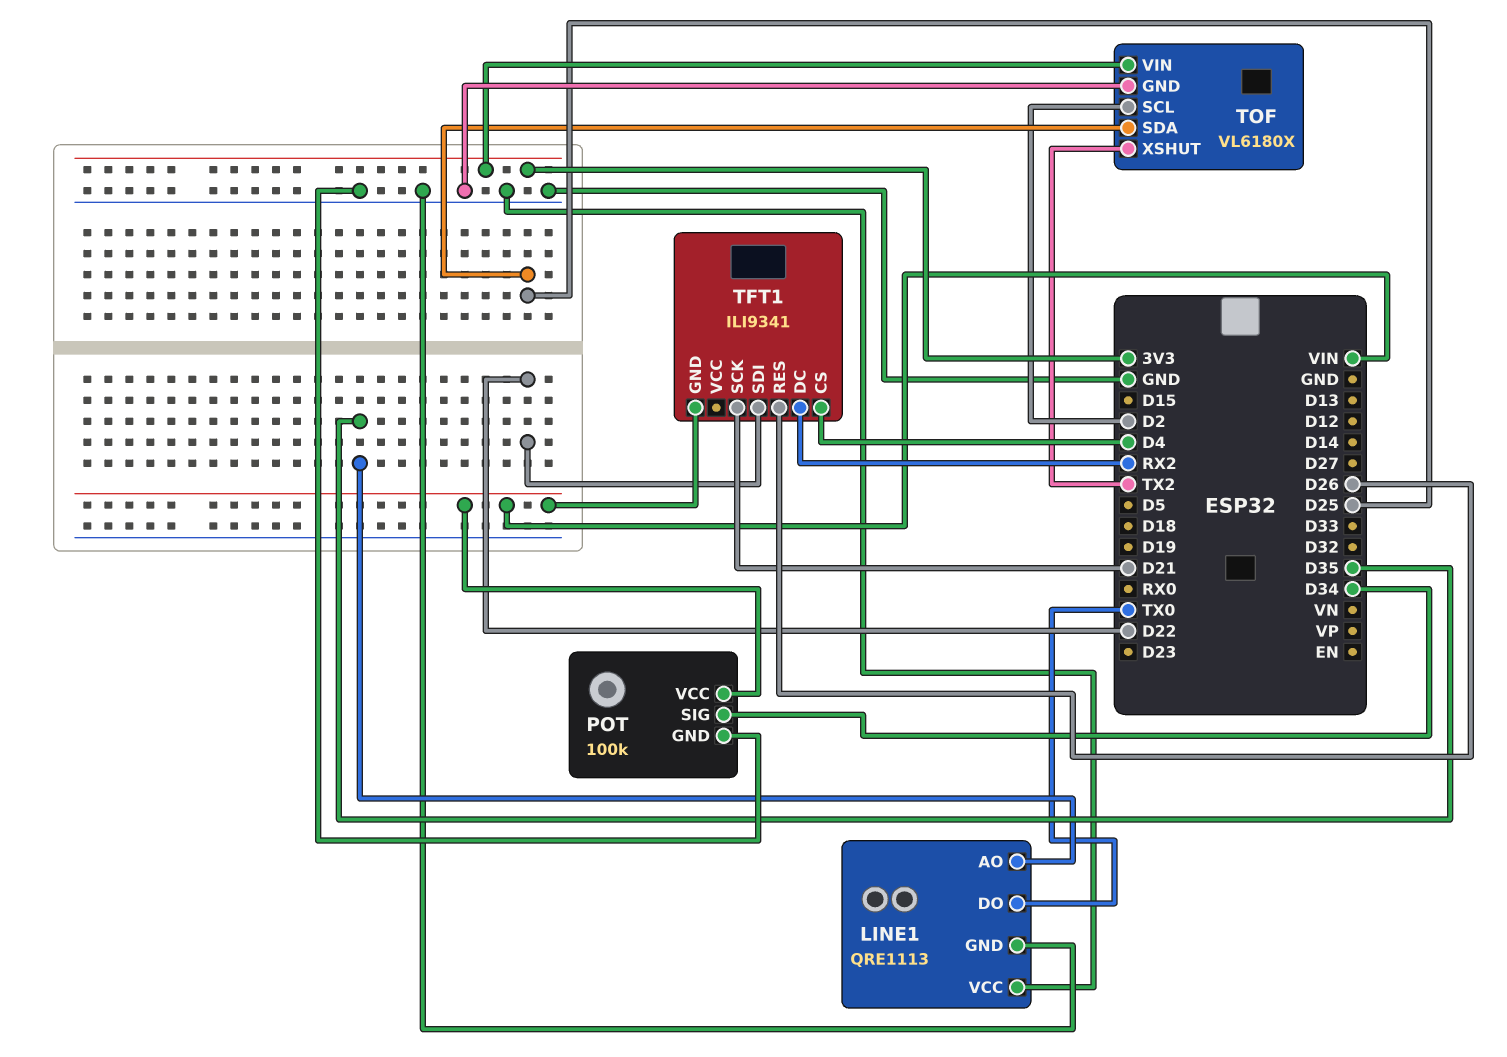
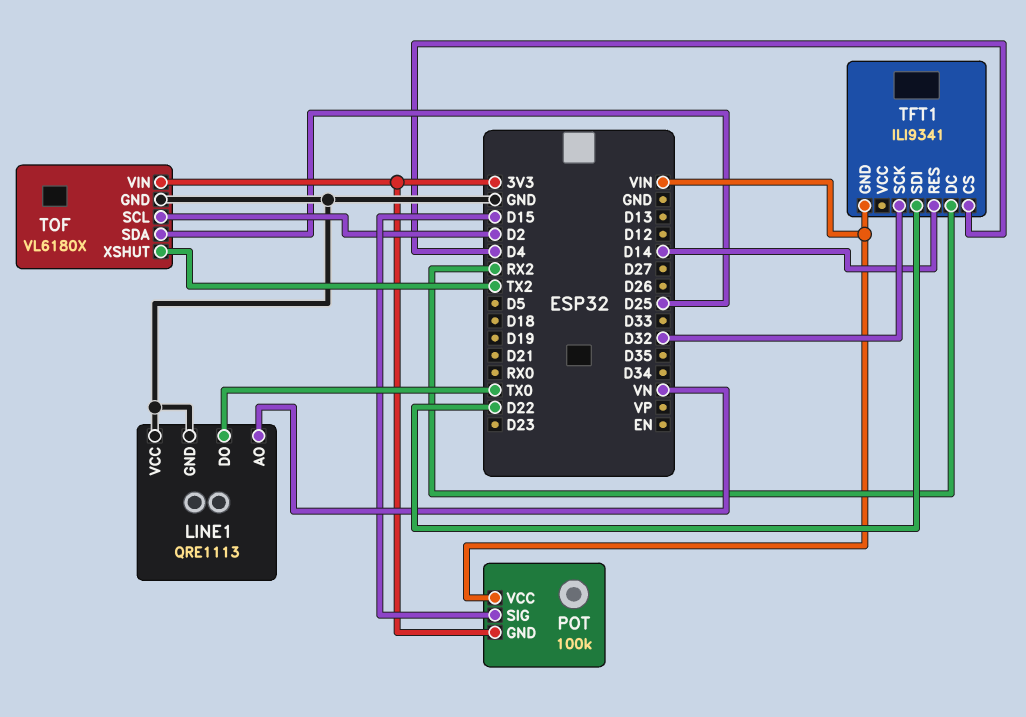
LINE1 pin AO: D35 -> VN
POT pin GND: GND -> 3V3
POT pin SIG: D34 -> D15
TFT1 pin RES: D26 -> D14
TFT1 pin SCK: D21 -> D32

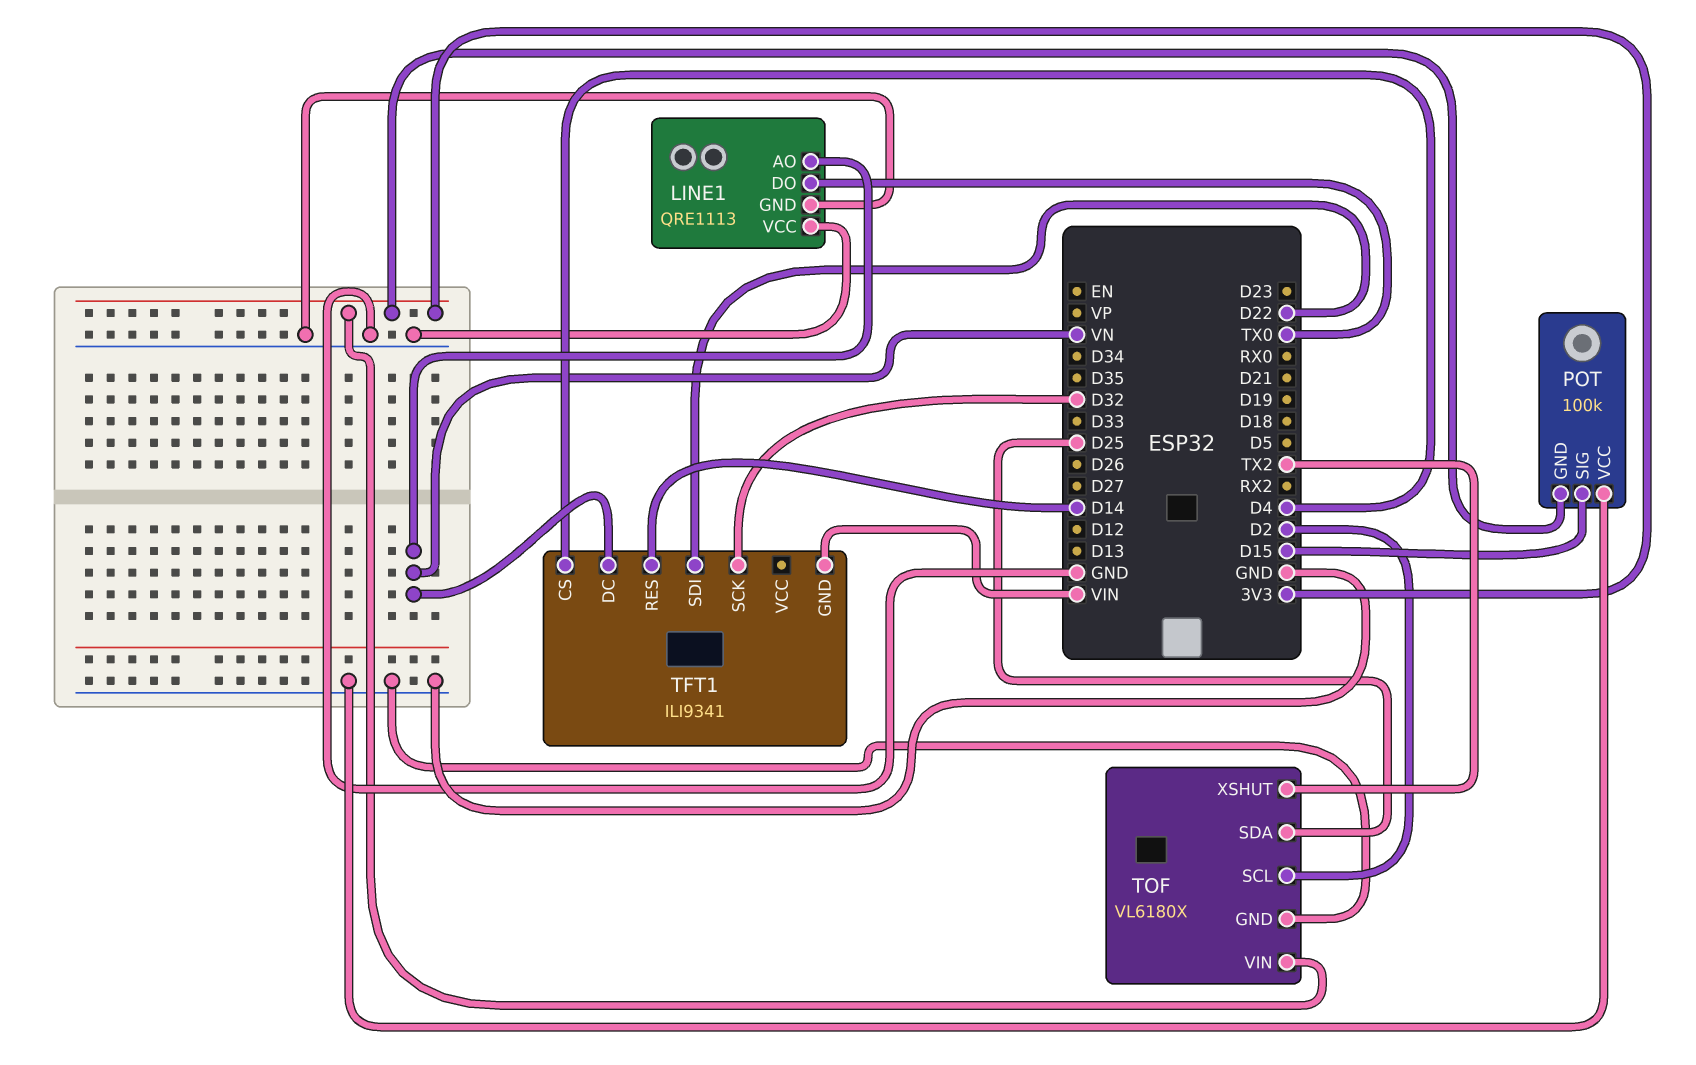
POT pin VCC: VIN -> GND
TFT1 pin DC: RX2 -> VN

